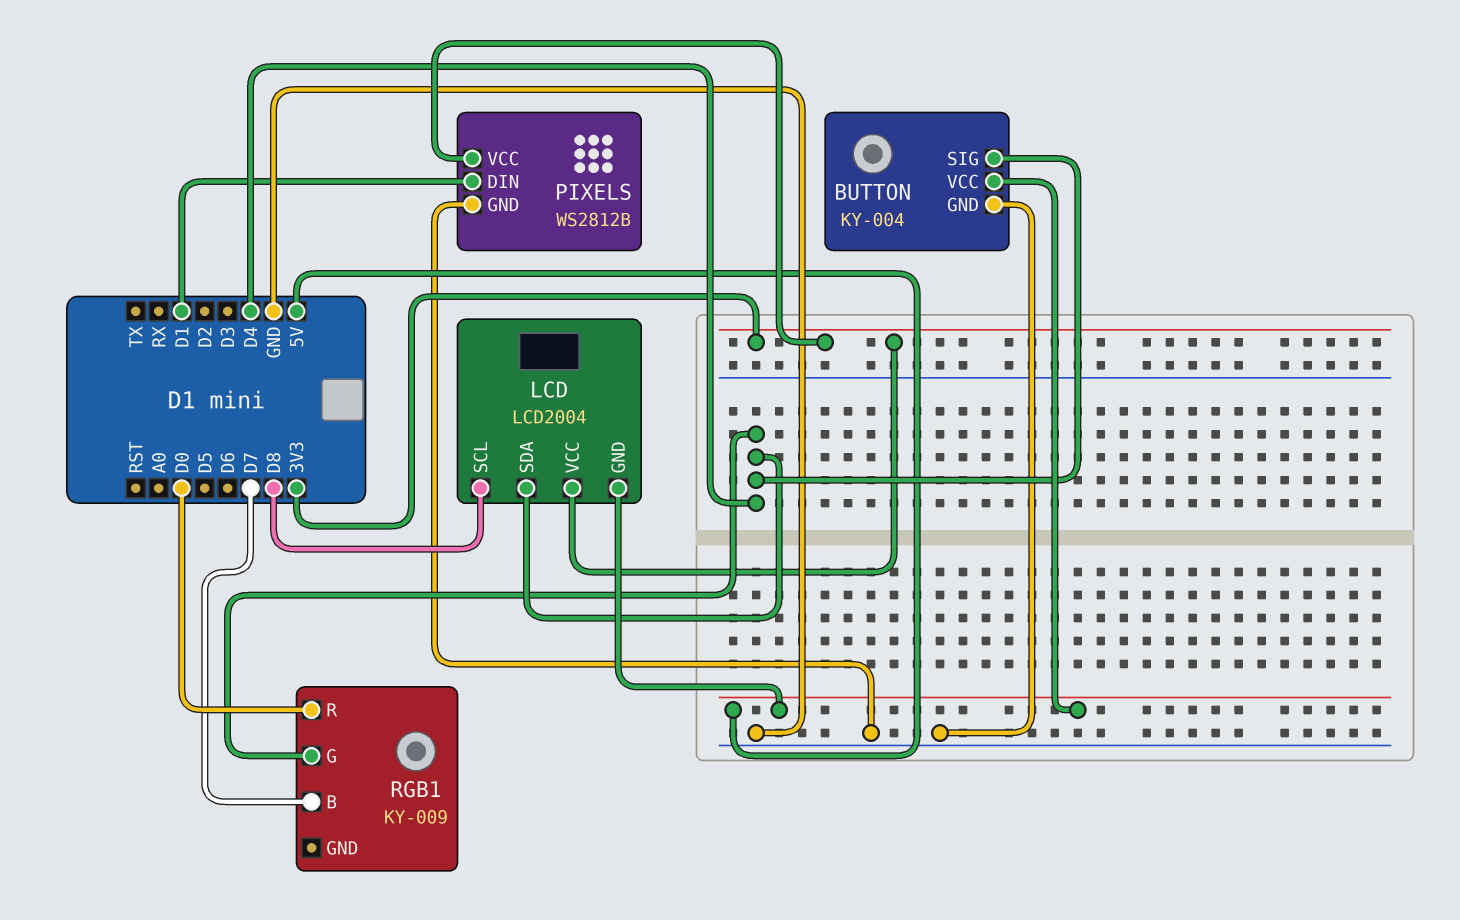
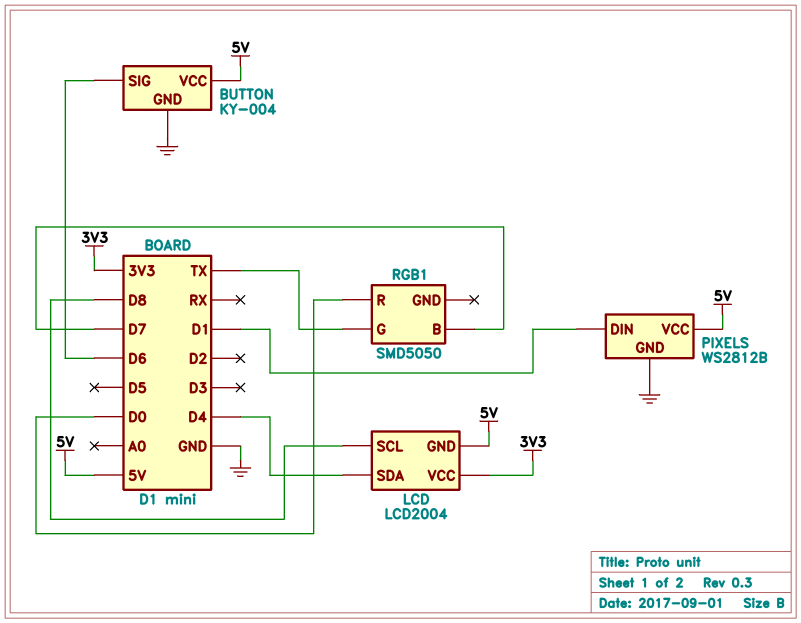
BUTTON pin SIG: D4 -> D6
PIXELS pin VCC: 3V3 -> 5V
RGB1: KY-009 -> SMD5050
RGB1 pin G: D4 -> TX

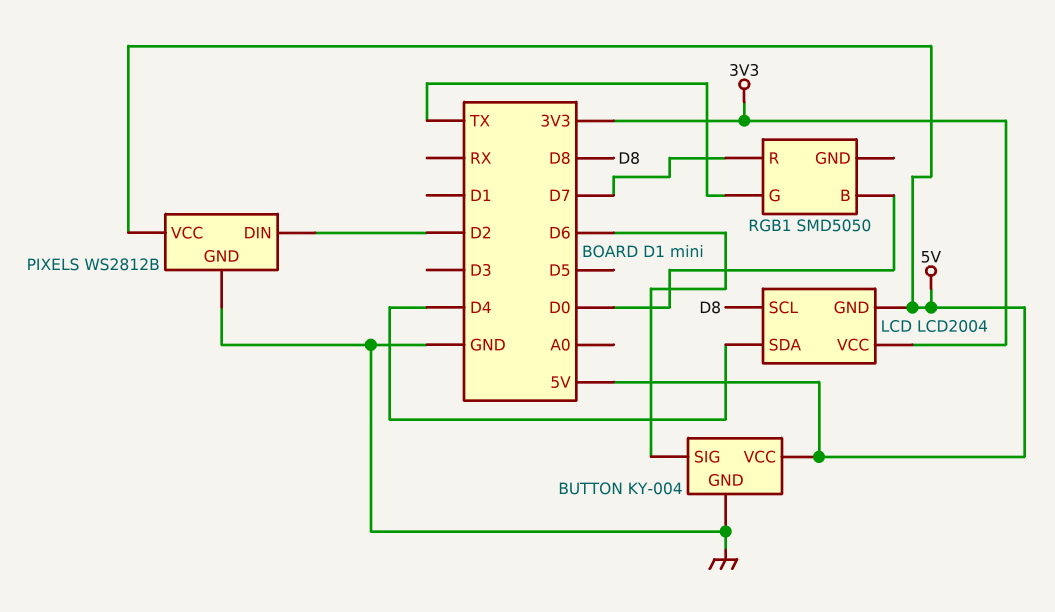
PIXELS pin DIN: D1 -> D2
RGB1 pin B: D7 -> D0
RGB1 pin R: D0 -> D7

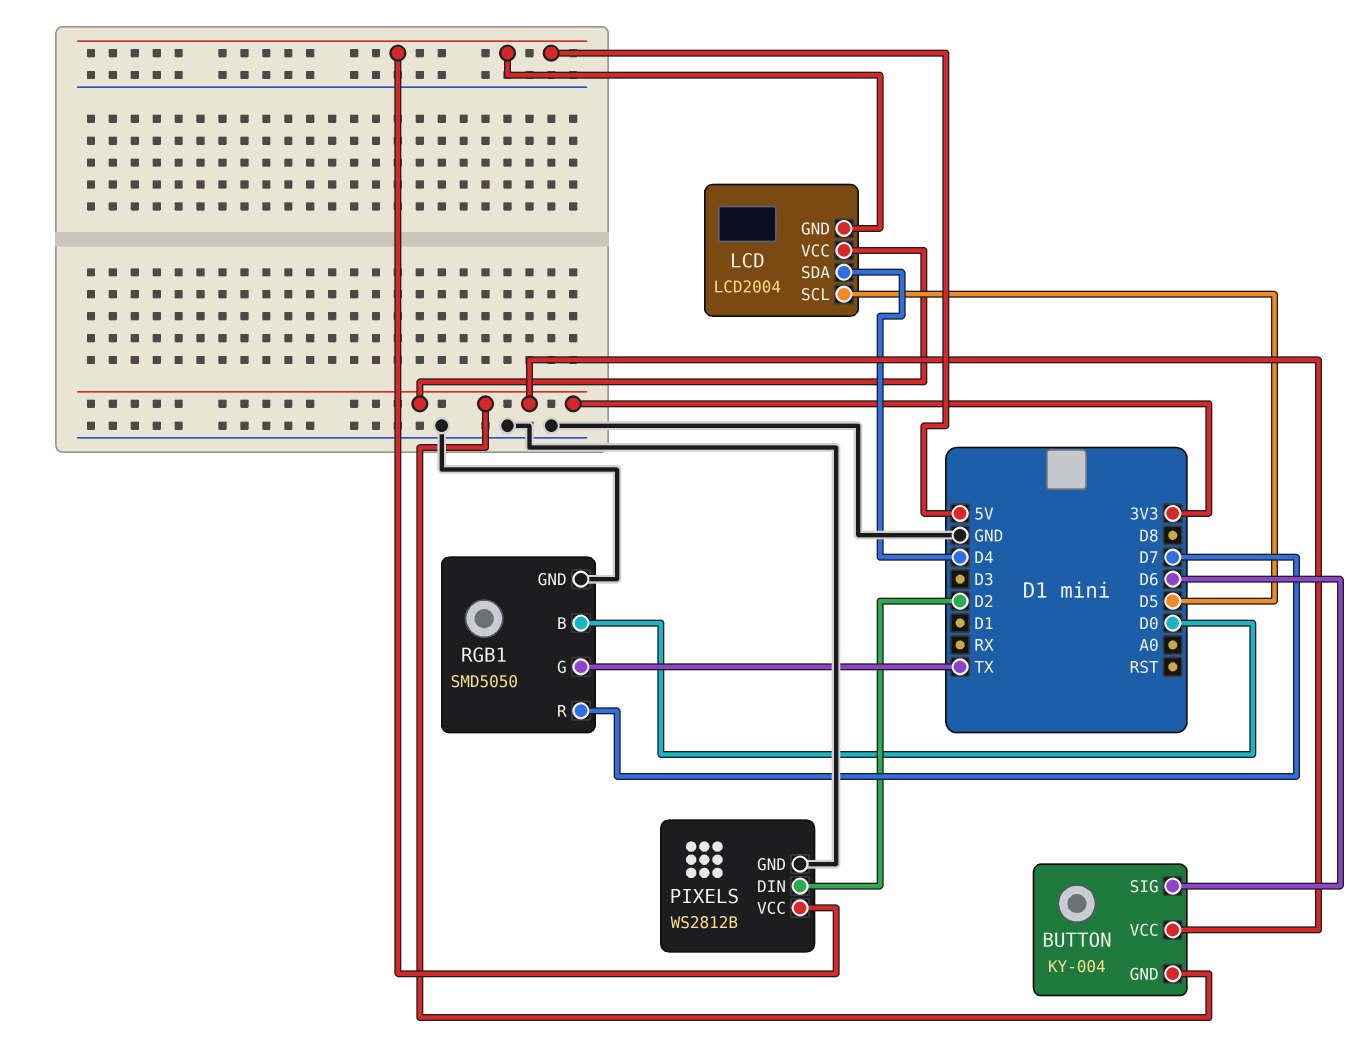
BUTTON pin GND: GND -> 3V3
BUTTON pin VCC: 5V -> 3V3
LCD pin SCL: D8 -> D5
RGB1 pin GND: none -> GND

